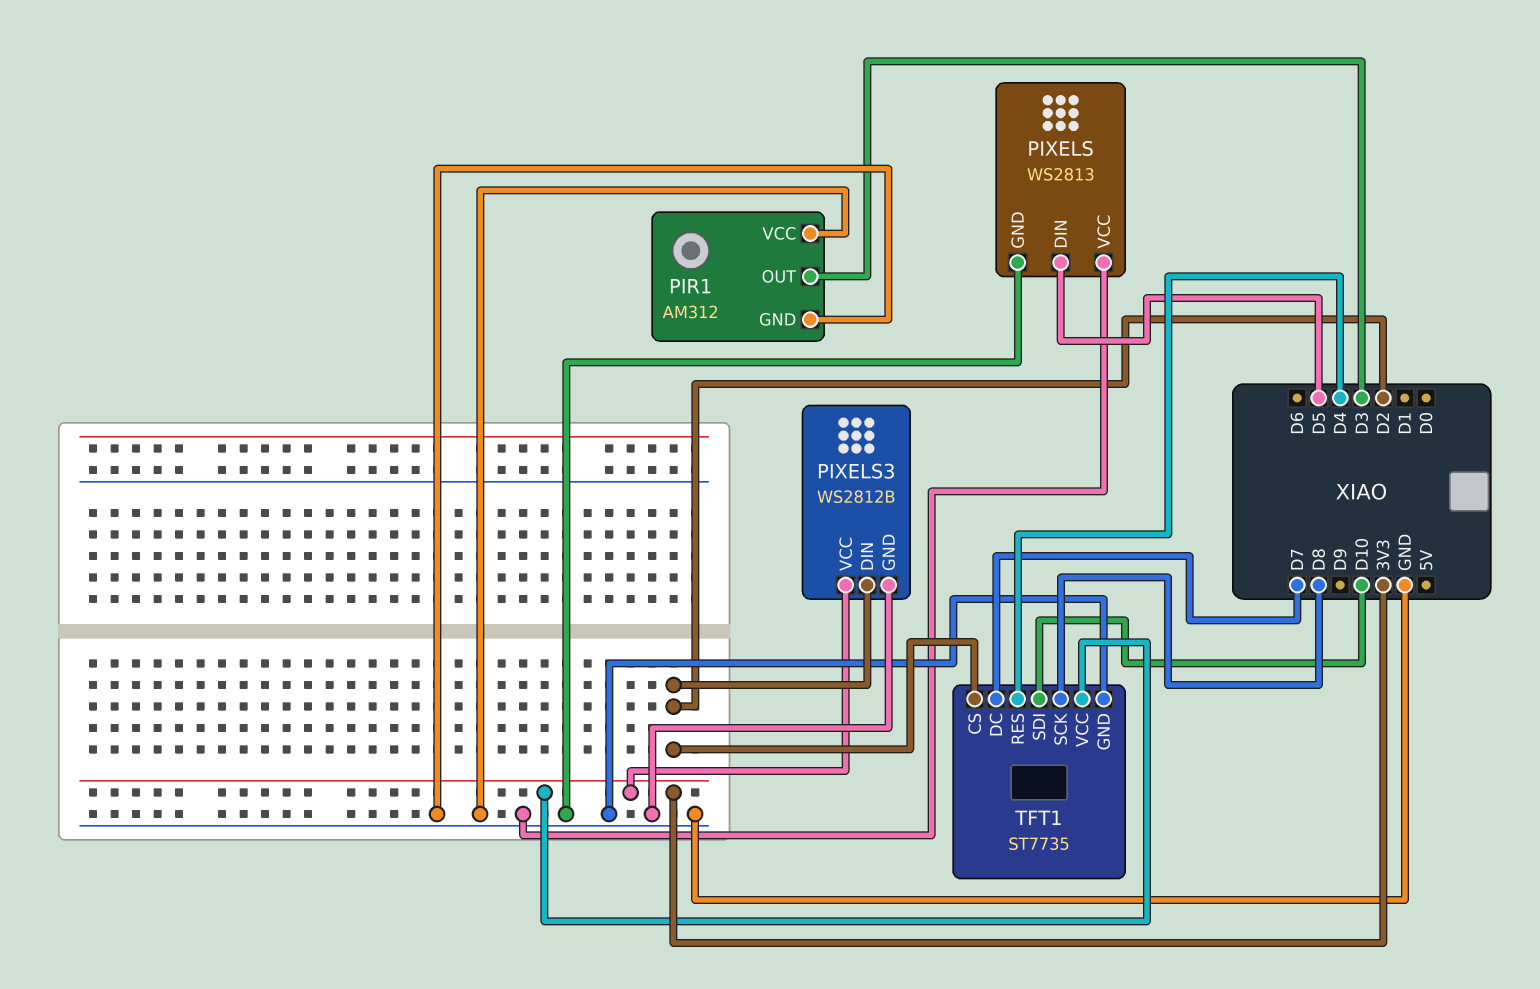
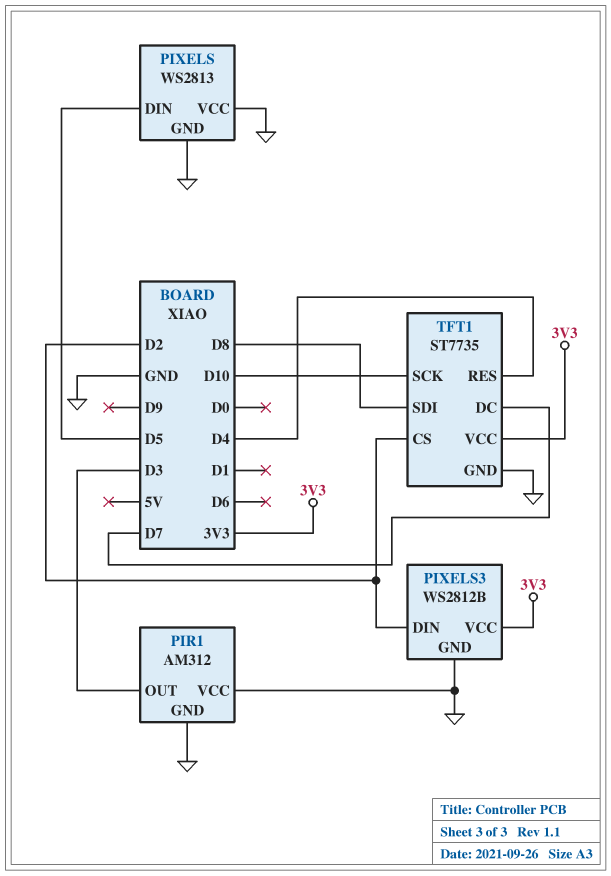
TFT1 pin SCK: D8 -> D10
TFT1 pin SDI: D10 -> D8

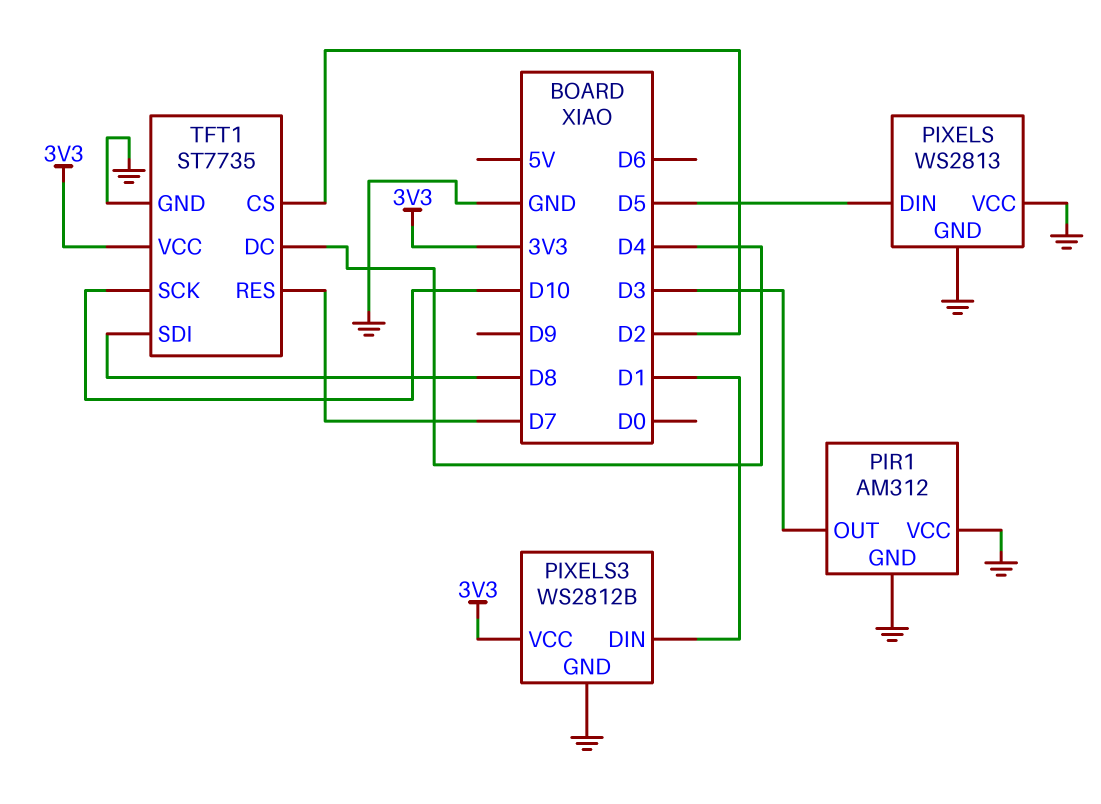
PIXELS3 pin DIN: D2 -> D1
TFT1 pin DC: D7 -> D4
TFT1 pin RES: D4 -> D7

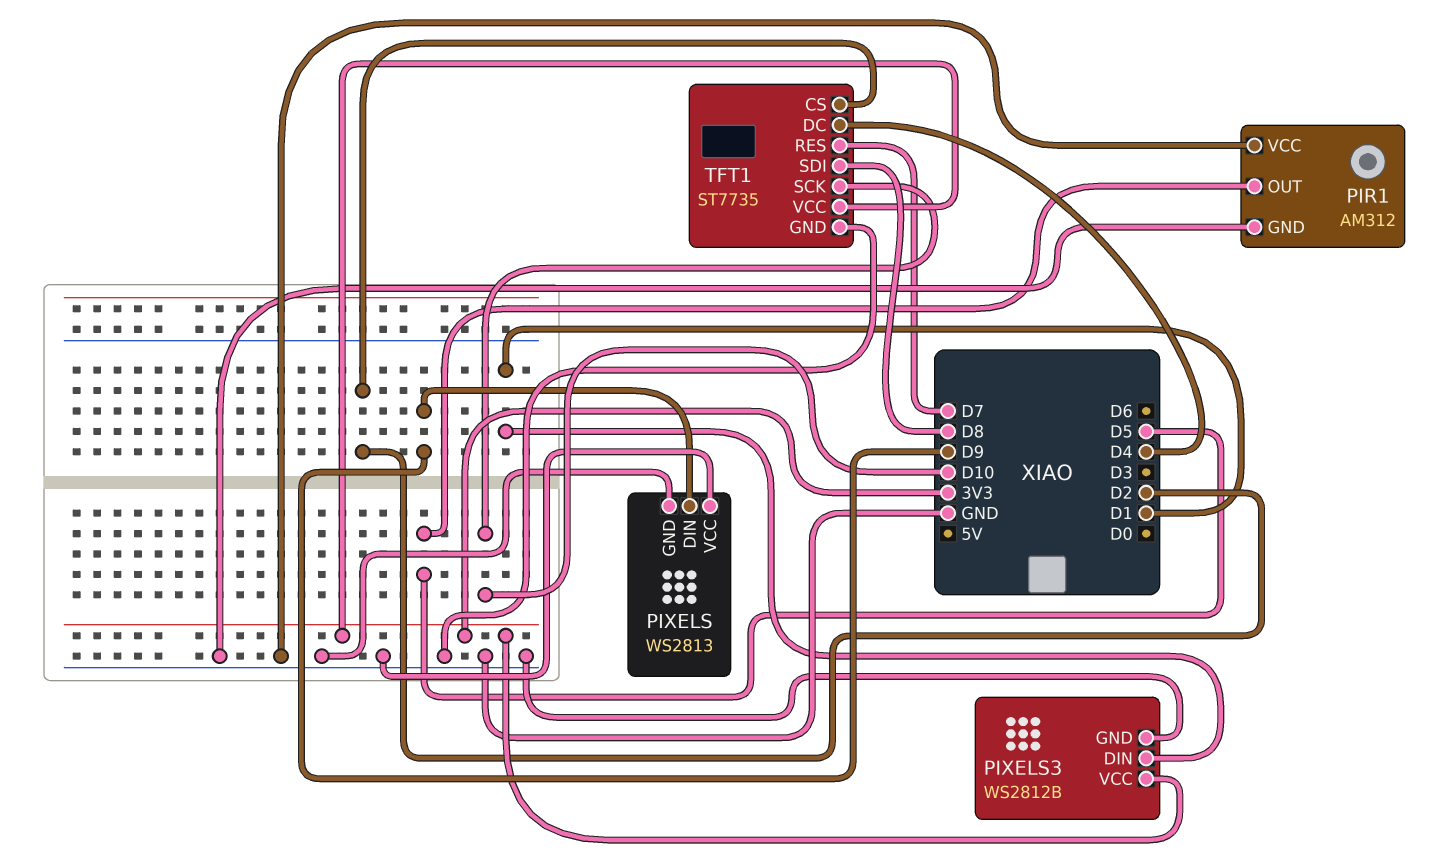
PIR1 pin OUT: D3 -> D5
PIXELS pin DIN: D5 -> D9

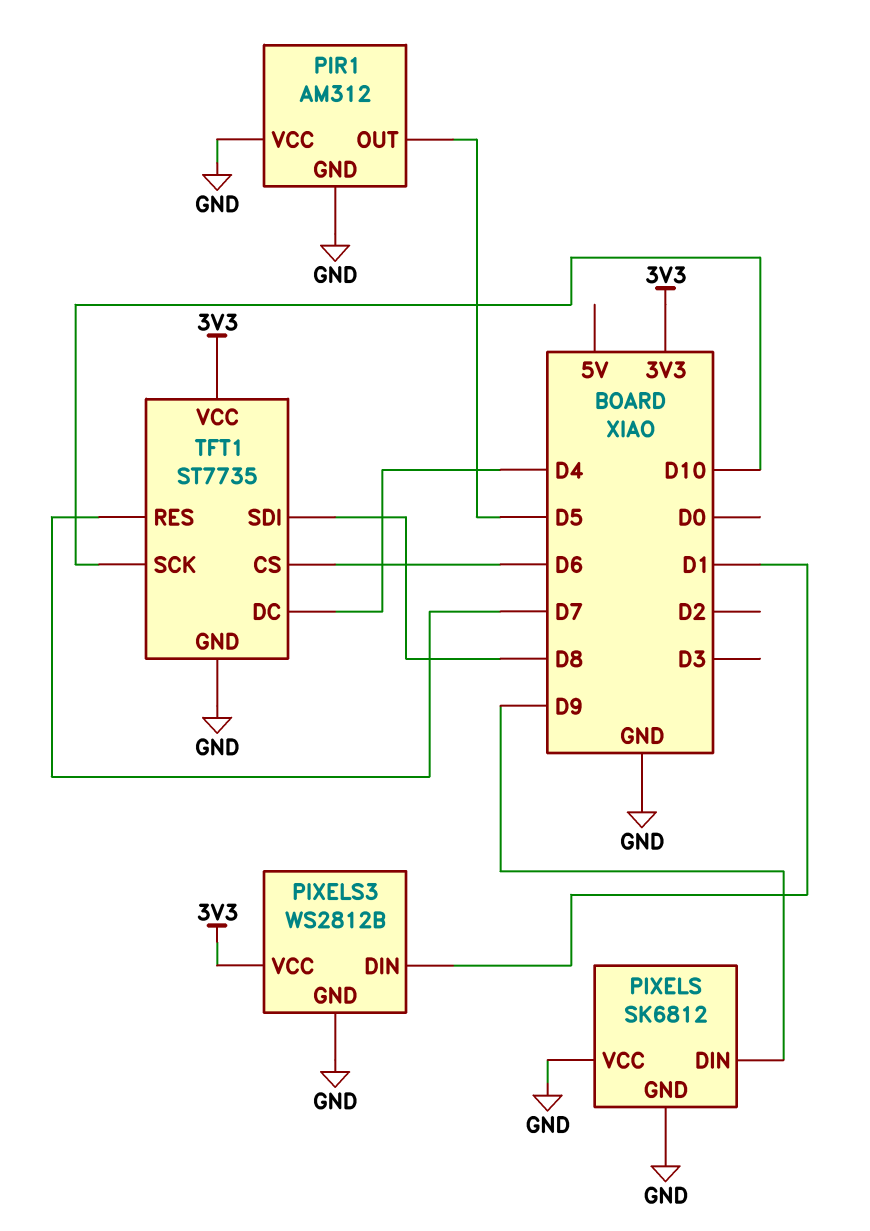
PIXELS: WS2813 -> SK6812
TFT1 pin CS: D2 -> D6

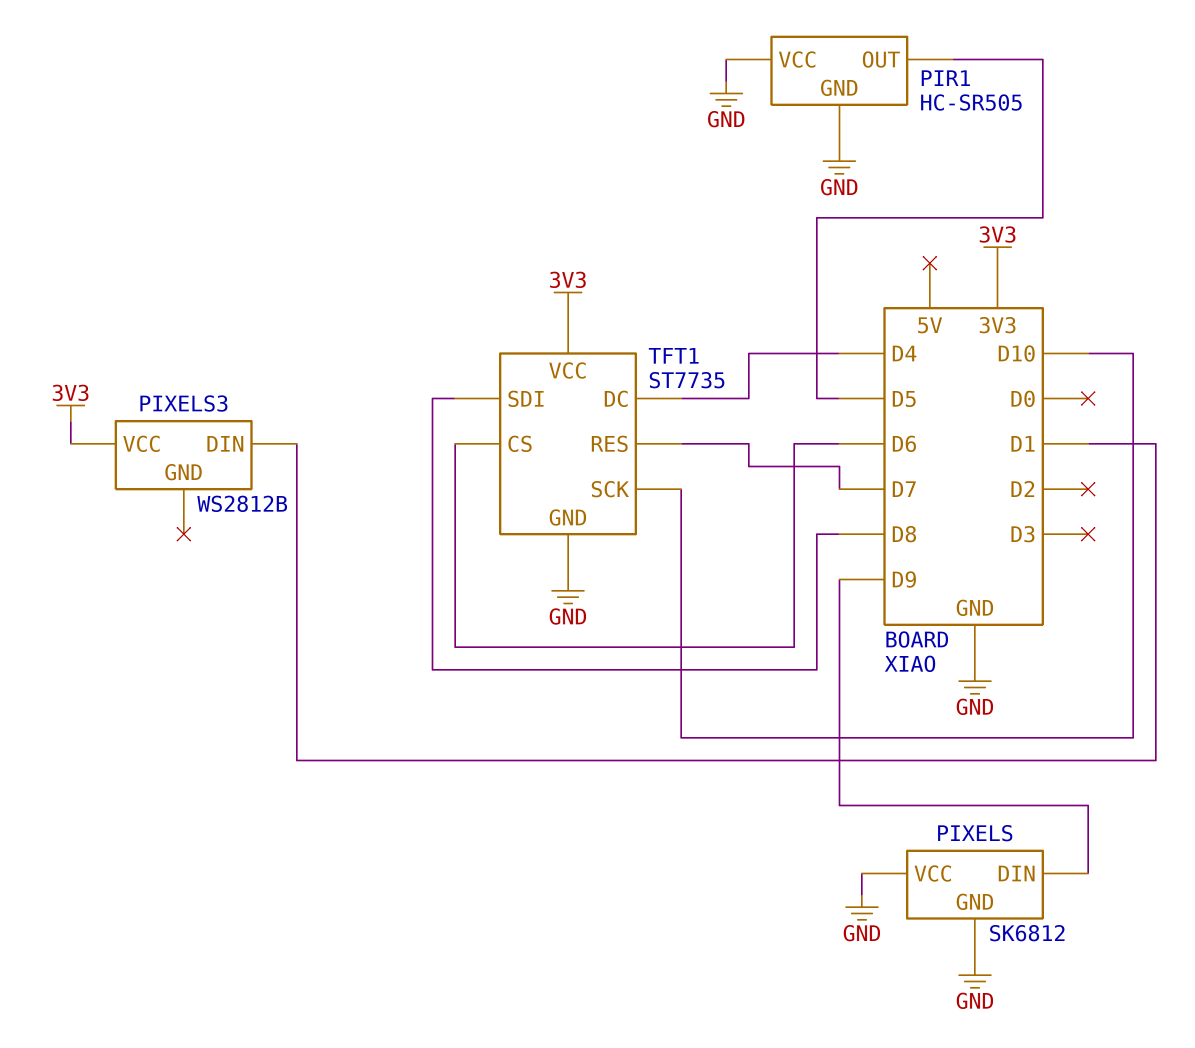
PIR1: AM312 -> HC-SR505
PIXELS3 pin GND: GND -> none

